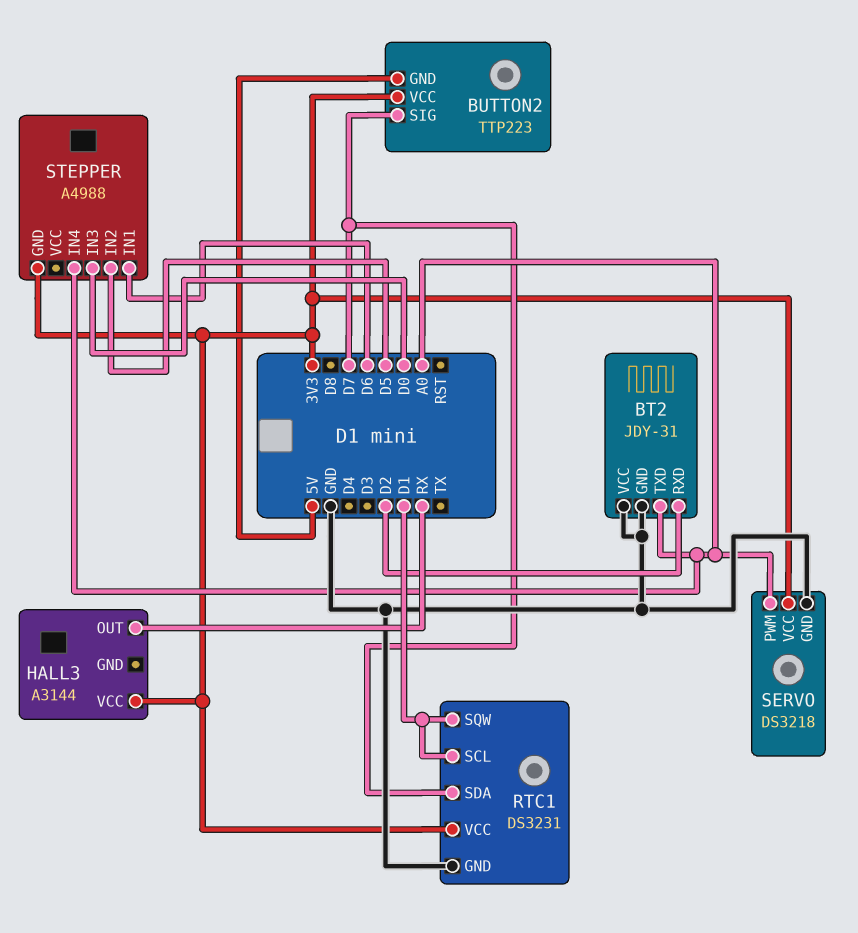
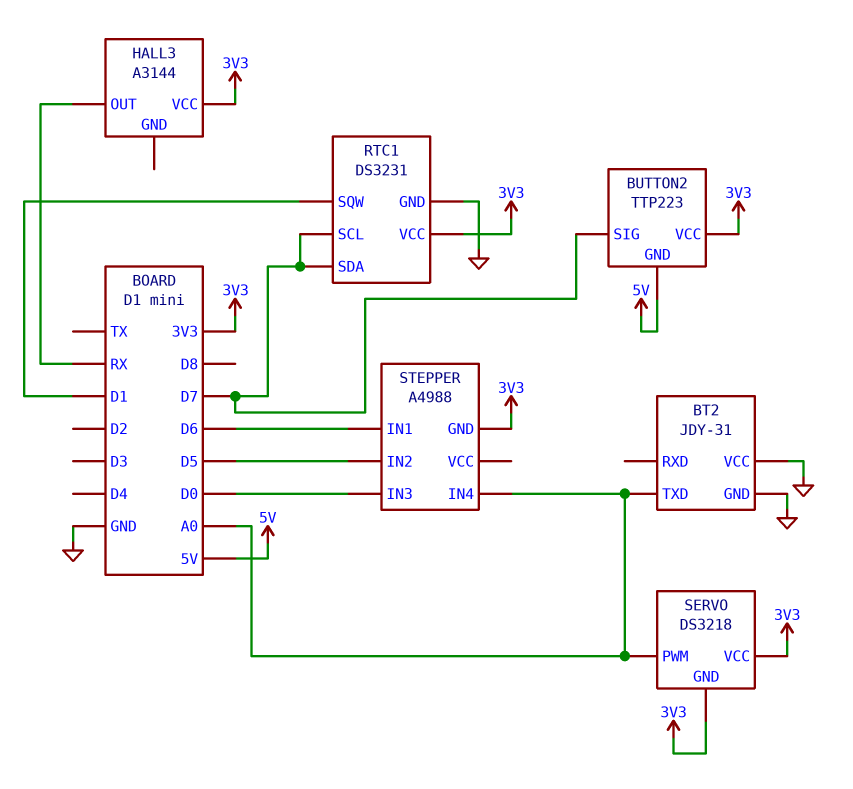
BT2 pin RXD: D2 -> none
RTC1 pin SCL: D1 -> D7
SERVO pin GND: GND -> 3V3

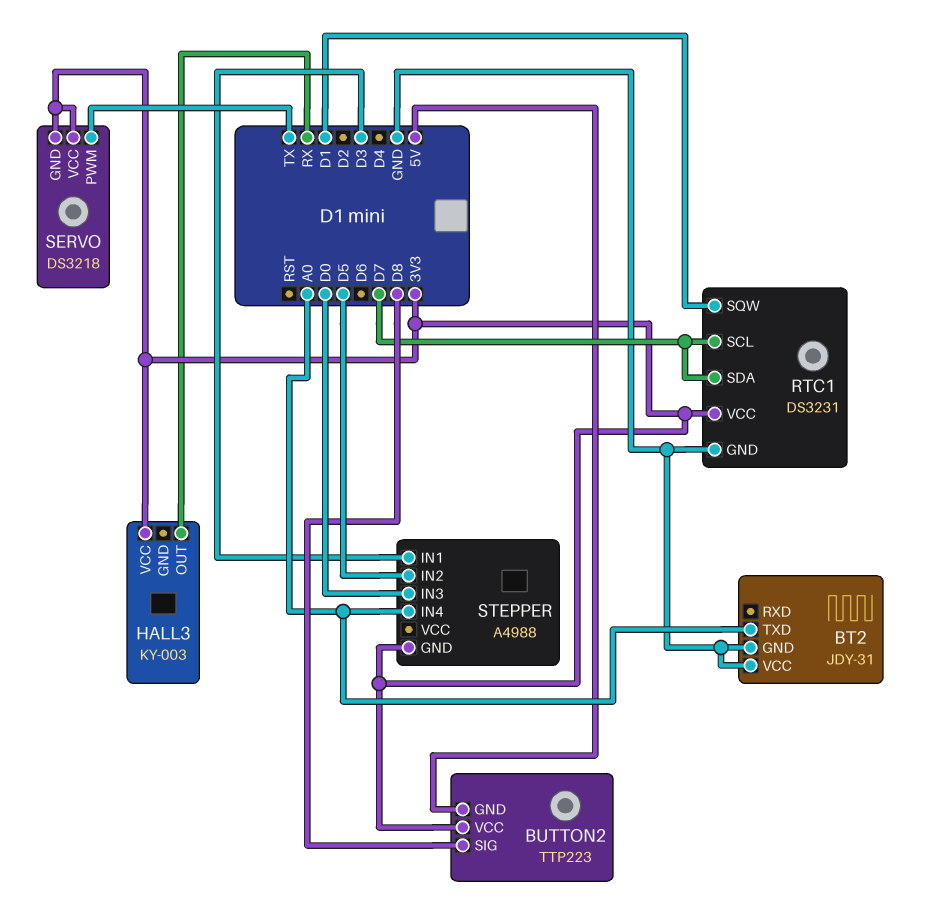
BUTTON2 pin SIG: D7 -> D8
HALL3: A3144 -> KY-003
SERVO pin PWM: A0 -> TX
STEPPER pin IN1: D6 -> D3

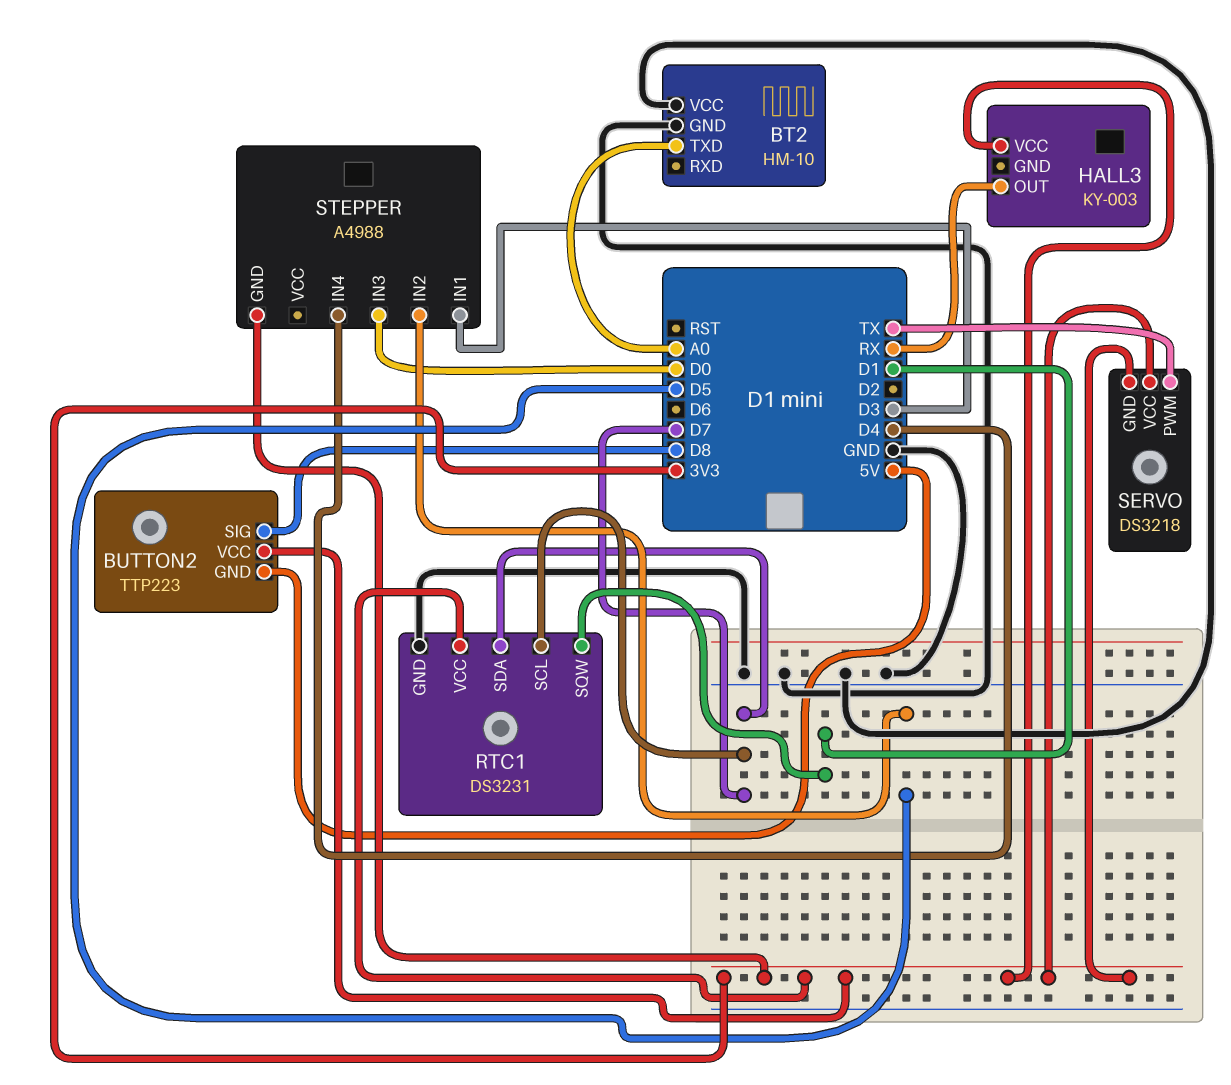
BT2: JDY-31 -> HM-10
STEPPER pin IN4: A0 -> D4

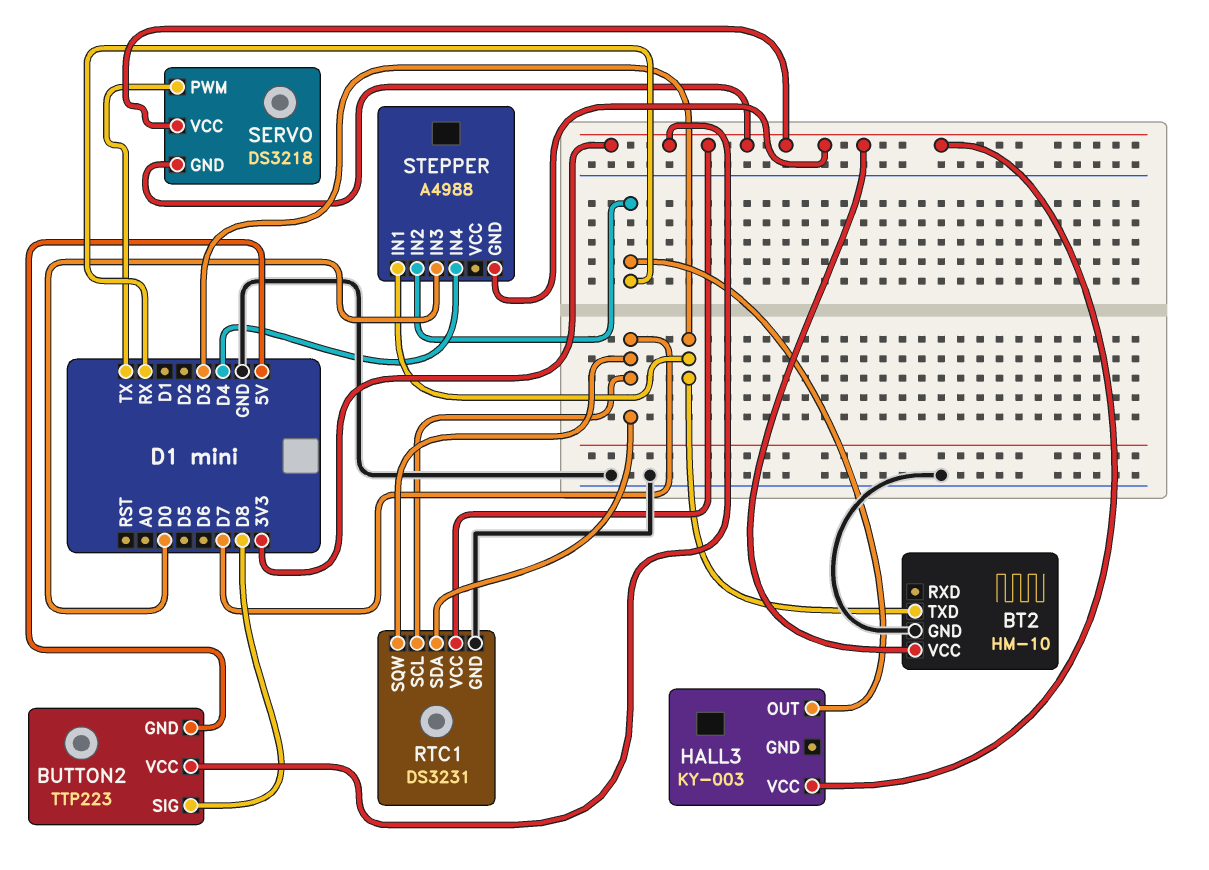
BT2 pin TXD: A0 -> D3
BT2 pin VCC: GND -> 3V3
RTC1 pin SQW: D1 -> D7
STEPPER pin IN2: D5 -> RX

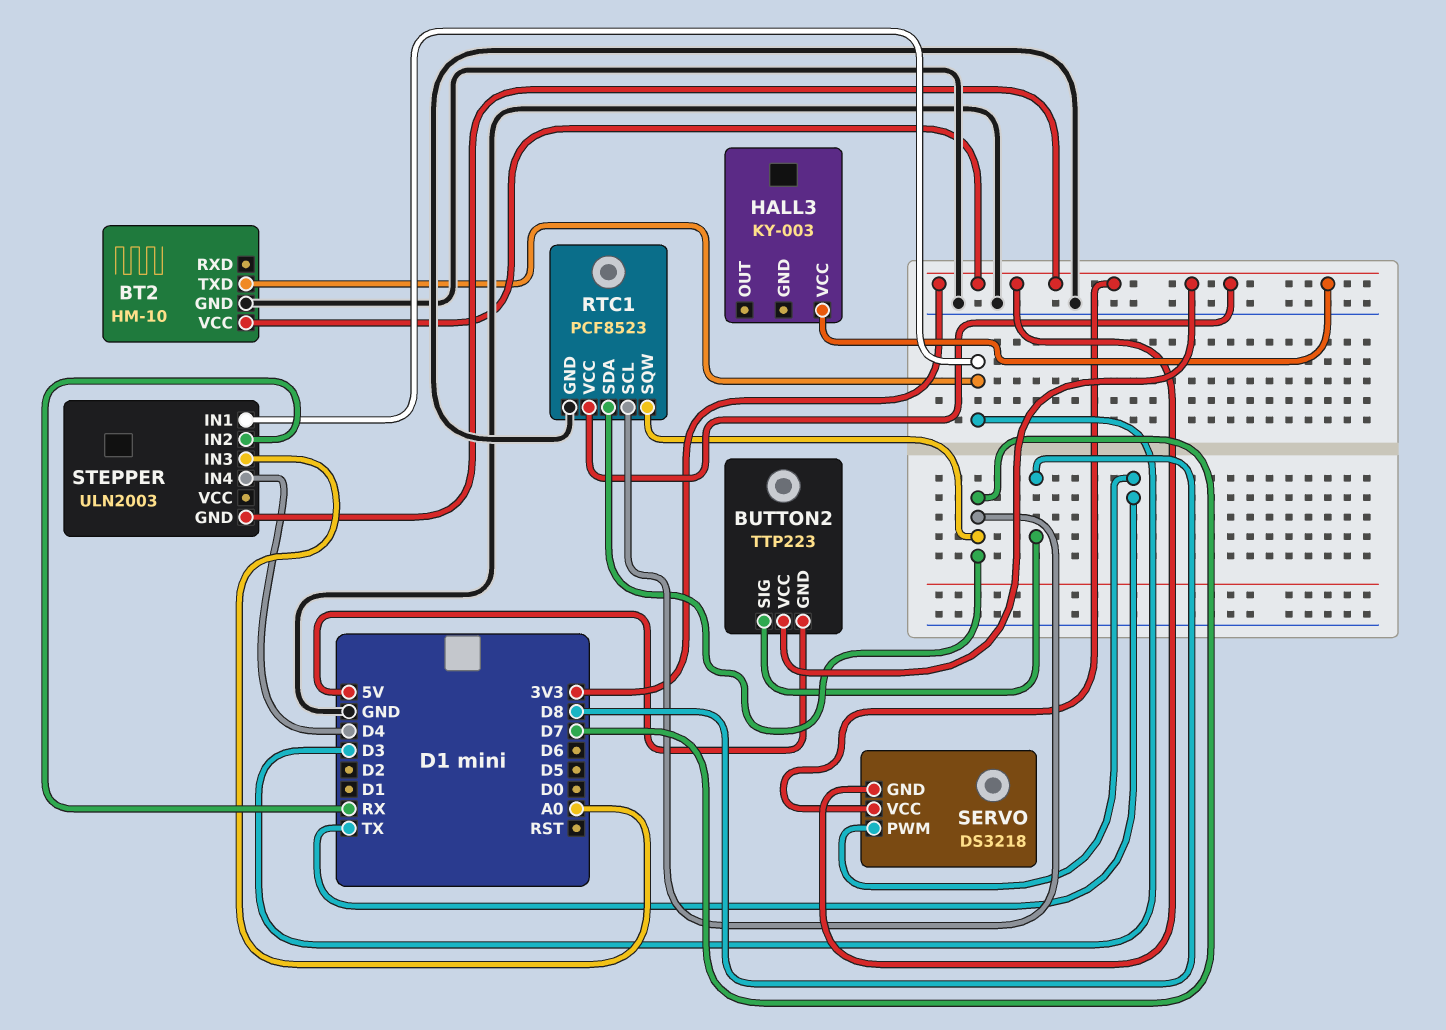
HALL3 pin OUT: RX -> none
RTC1: DS3231 -> PCF8523
STEPPER: A4988 -> ULN2003
STEPPER pin IN3: D0 -> A0

